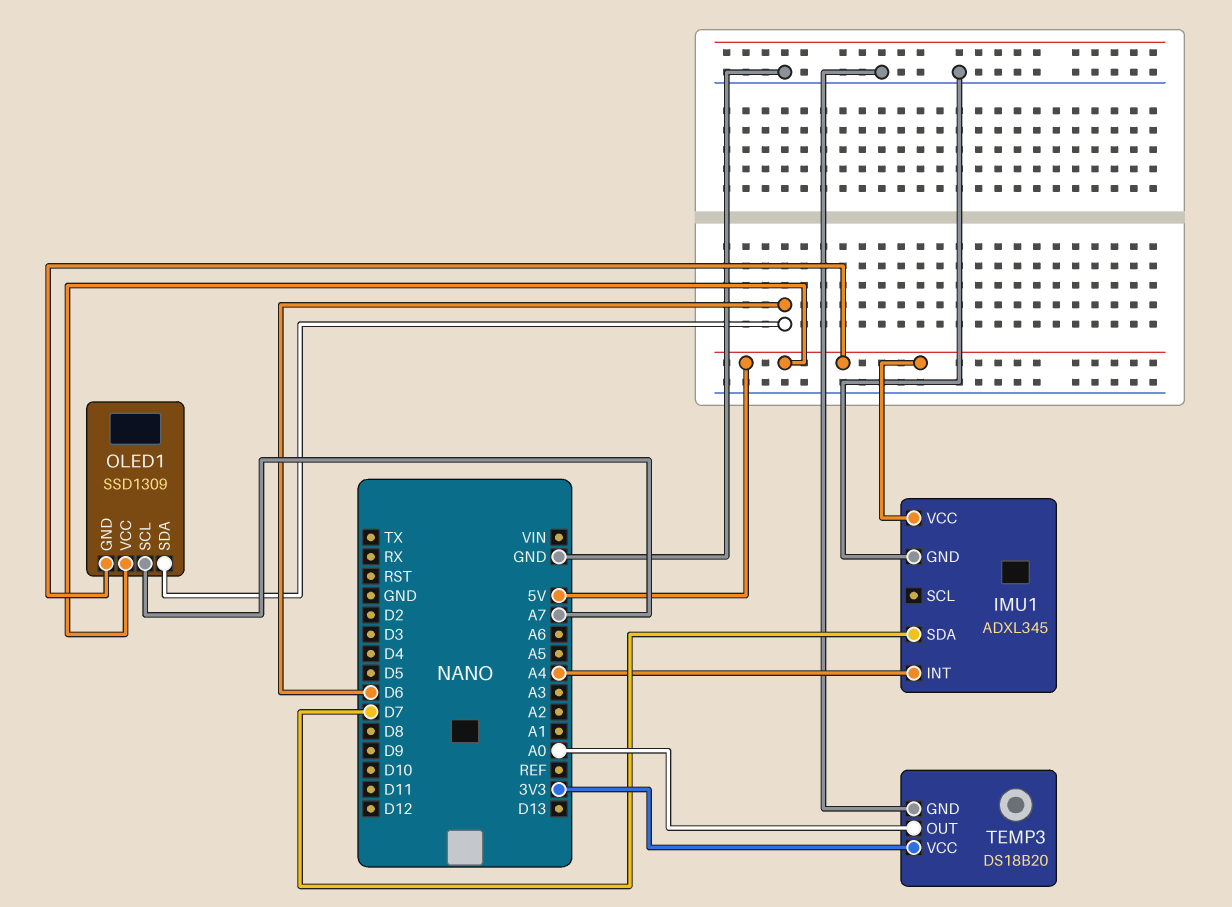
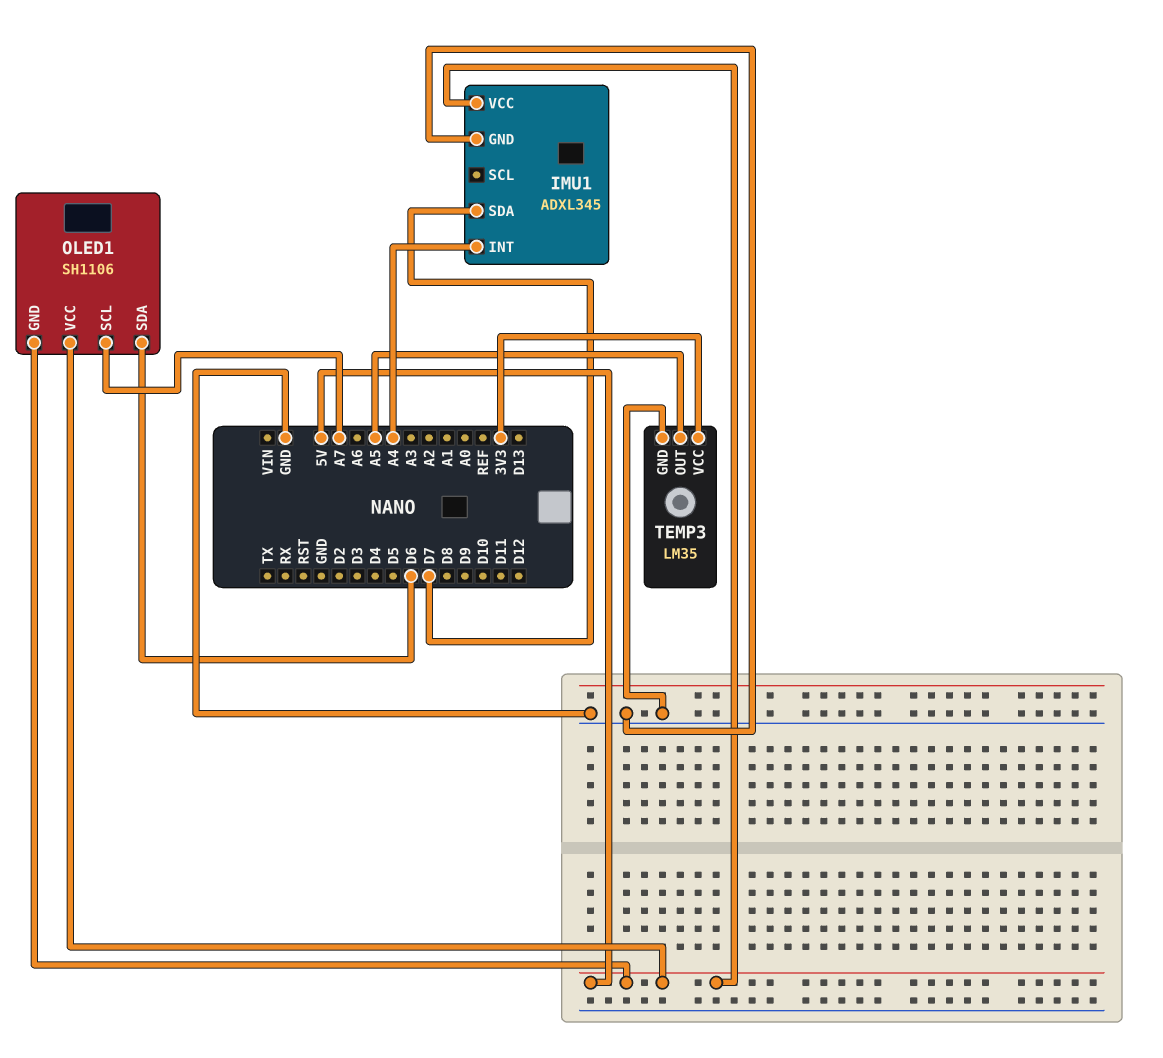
OLED1: SSD1309 -> SH1106
TEMP3: DS18B20 -> LM35
TEMP3 pin OUT: A0 -> A5

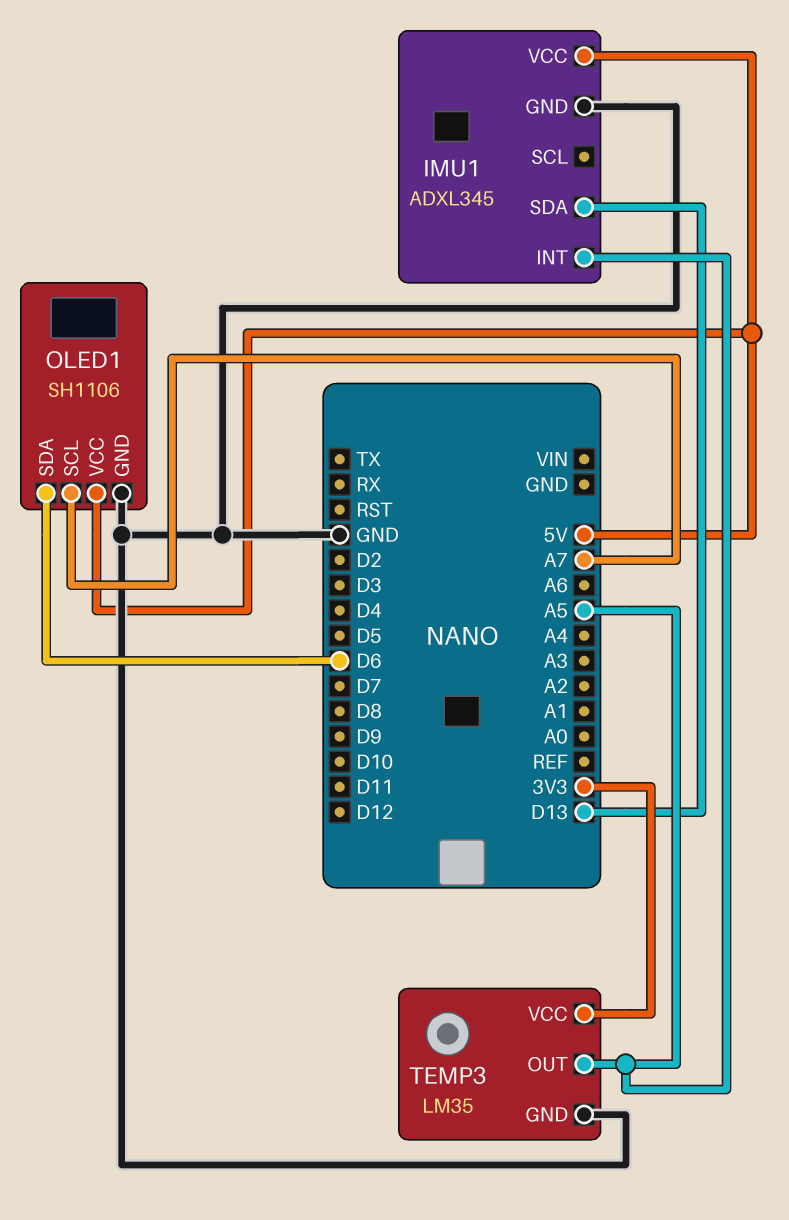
IMU1 pin INT: A4 -> A5
IMU1 pin SDA: D7 -> D13
OLED1 pin GND: 5V -> GND

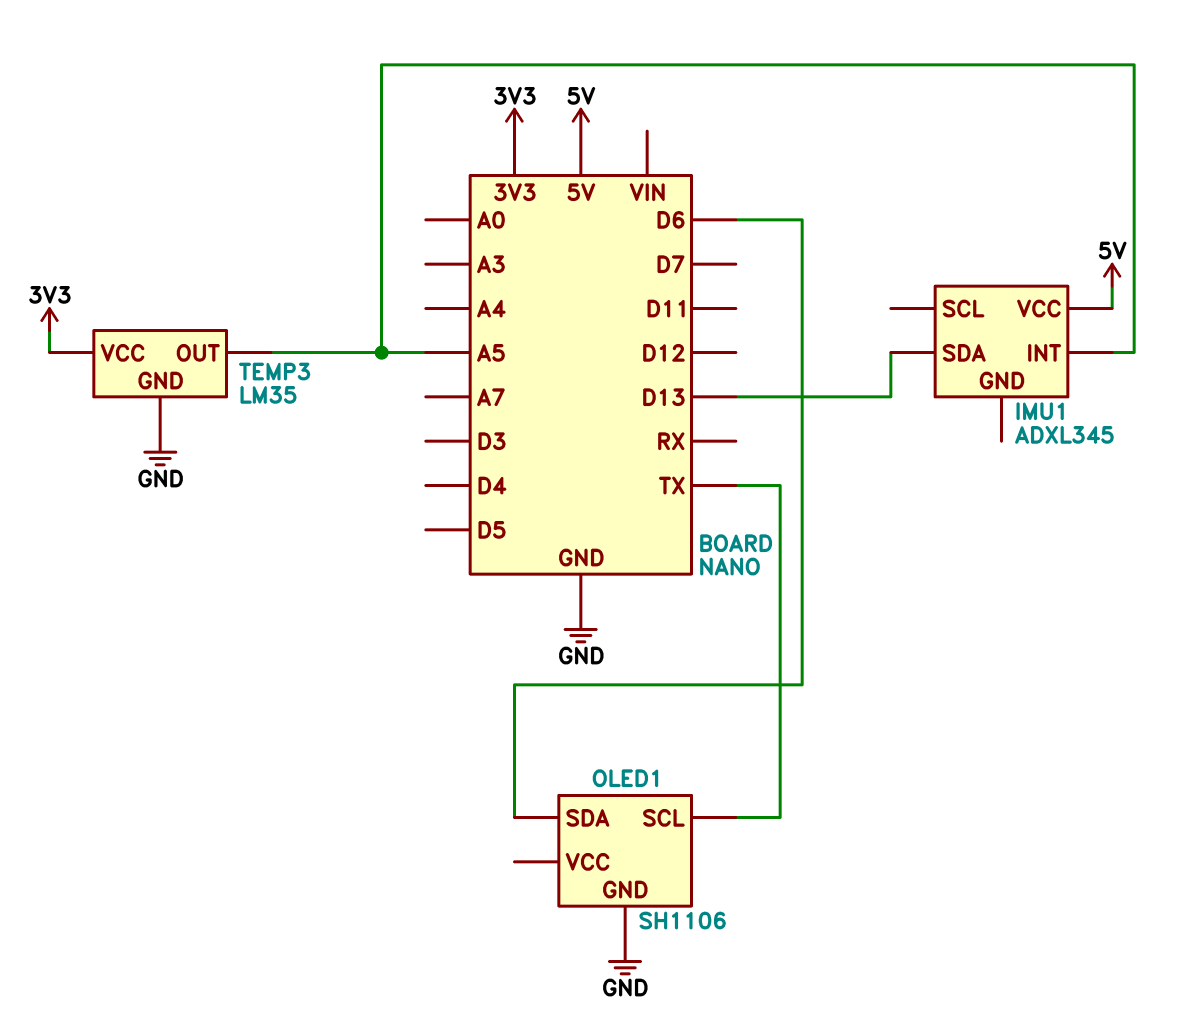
IMU1 pin GND: GND -> none
OLED1 pin SCL: A7 -> TX
OLED1 pin VCC: 5V -> none

